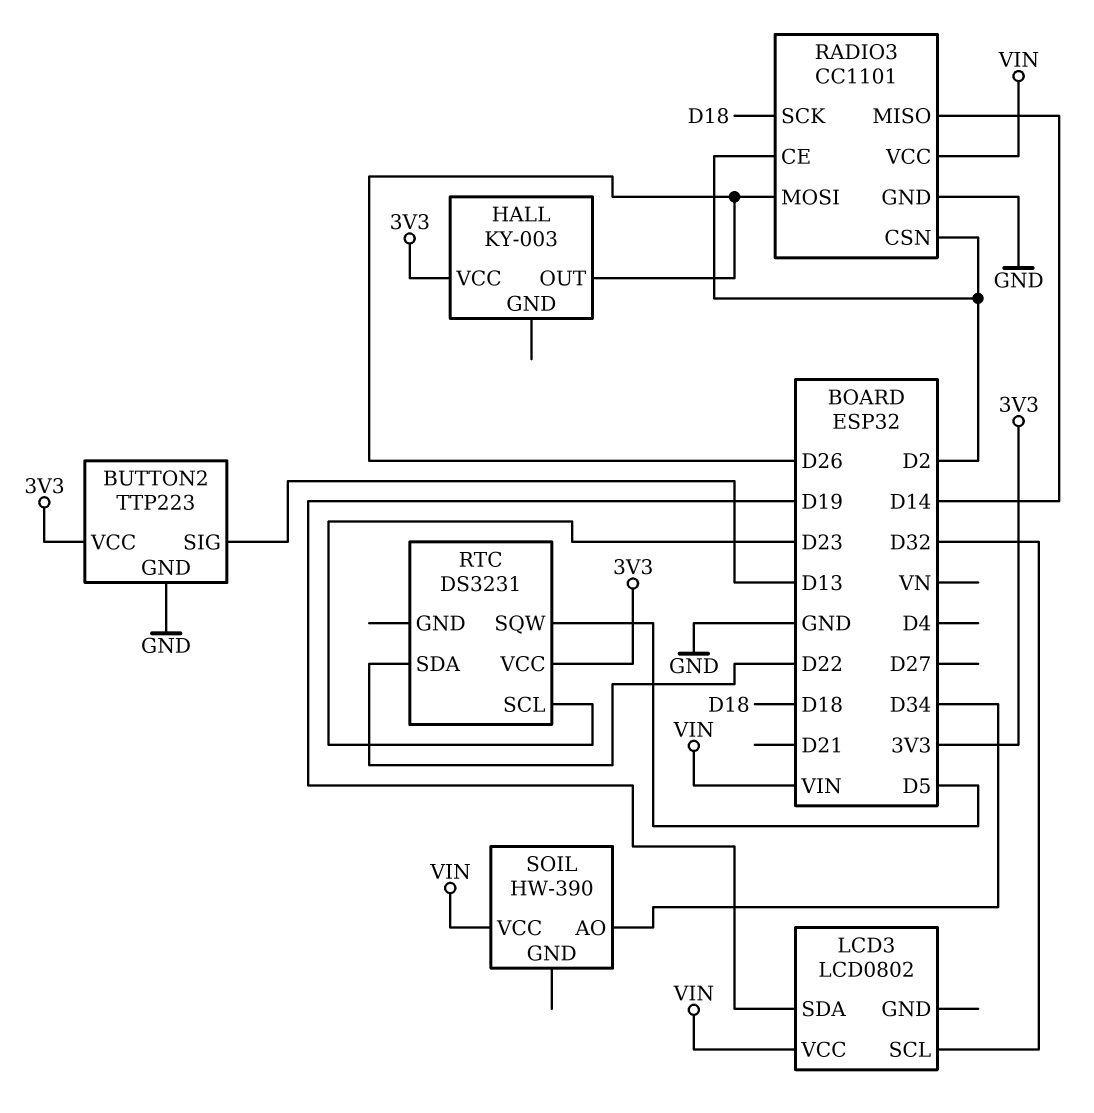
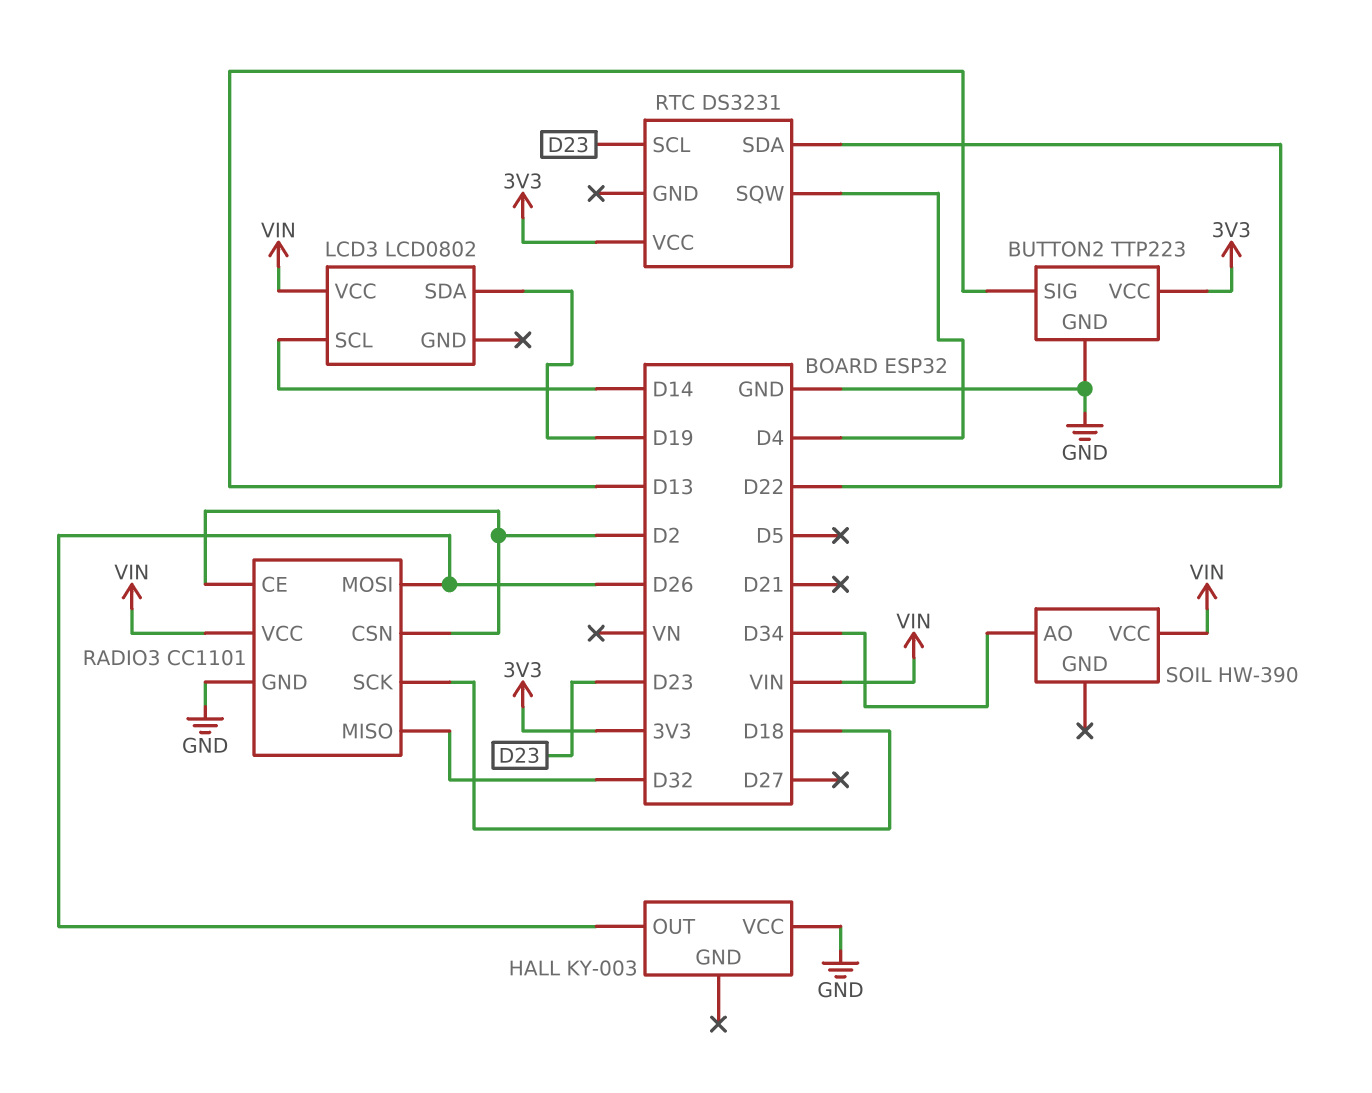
HALL pin VCC: 3V3 -> GND
LCD3 pin SCL: D32 -> D14
RADIO3 pin MISO: D14 -> D32
RTC pin SQW: D5 -> D4

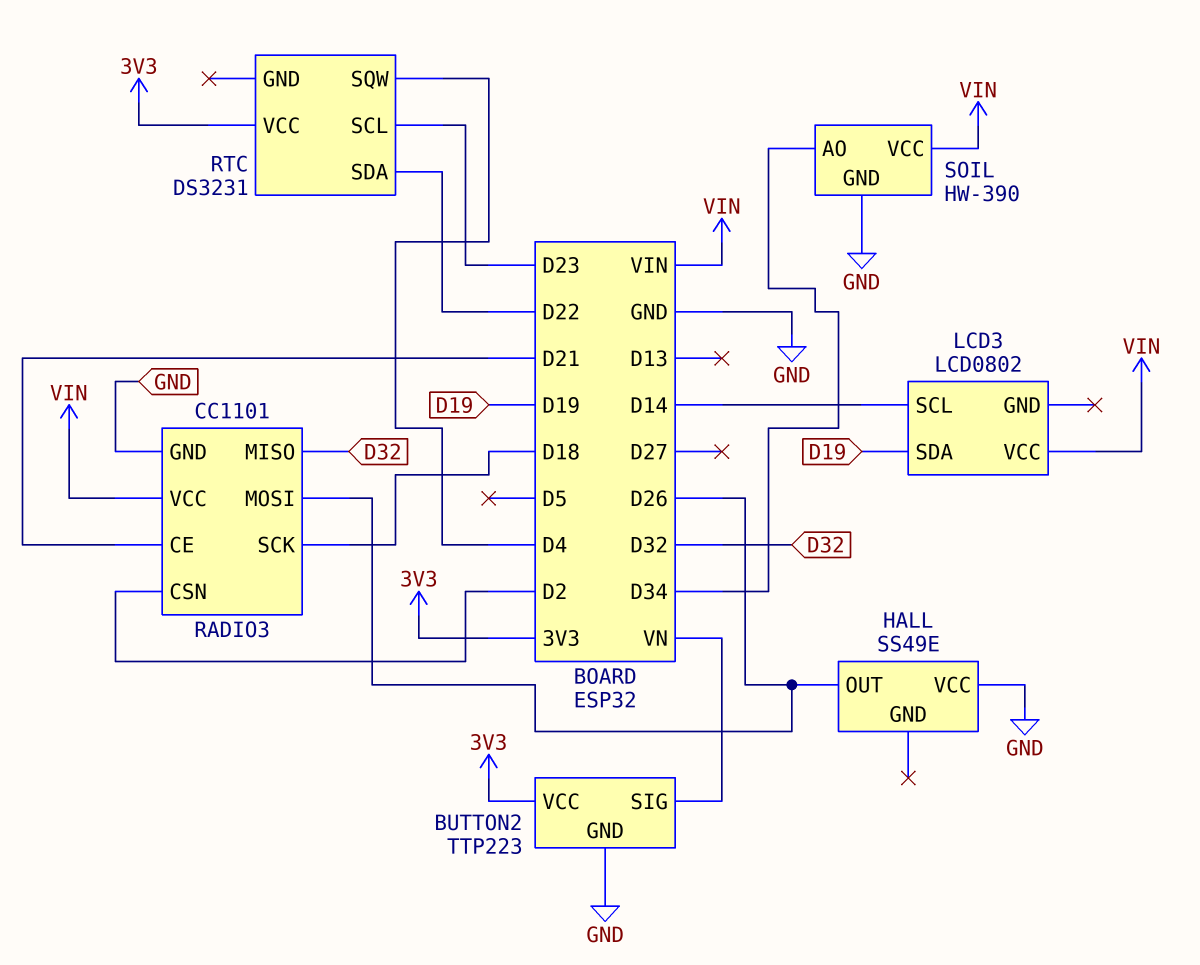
BUTTON2 pin SIG: D13 -> VN
HALL: KY-003 -> SS49E
RADIO3 pin CE: D2 -> D21
SOIL pin GND: none -> GND

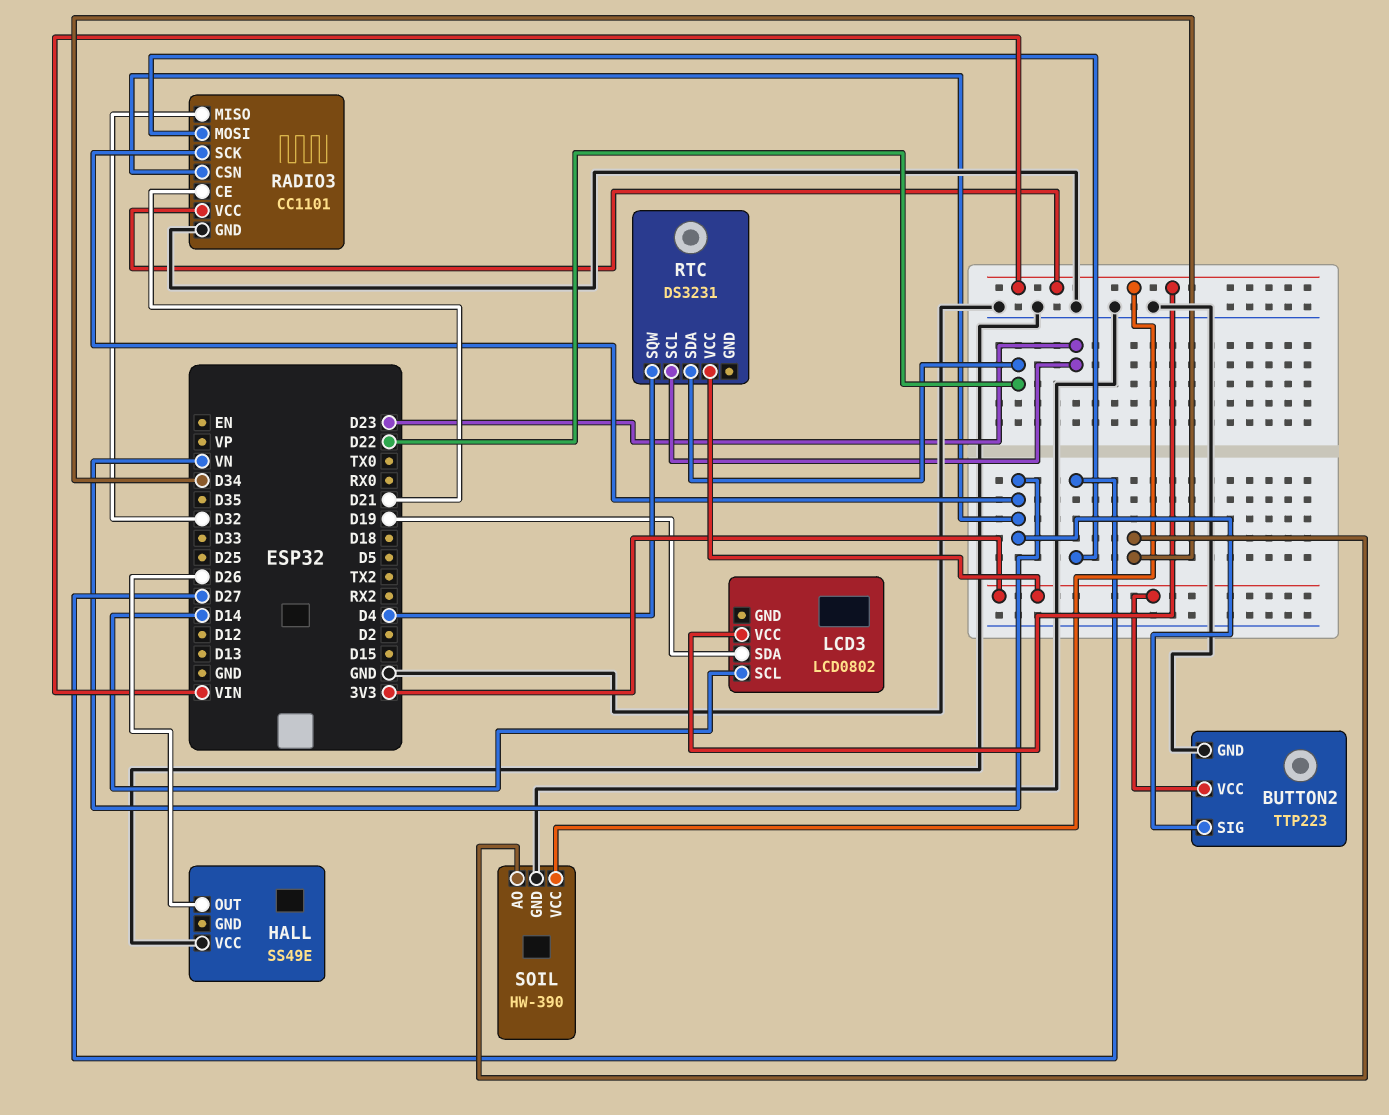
RADIO3 pin CSN: D2 -> VN
RADIO3 pin MOSI: D26 -> D27
RADIO3 pin SCK: D18 -> VN

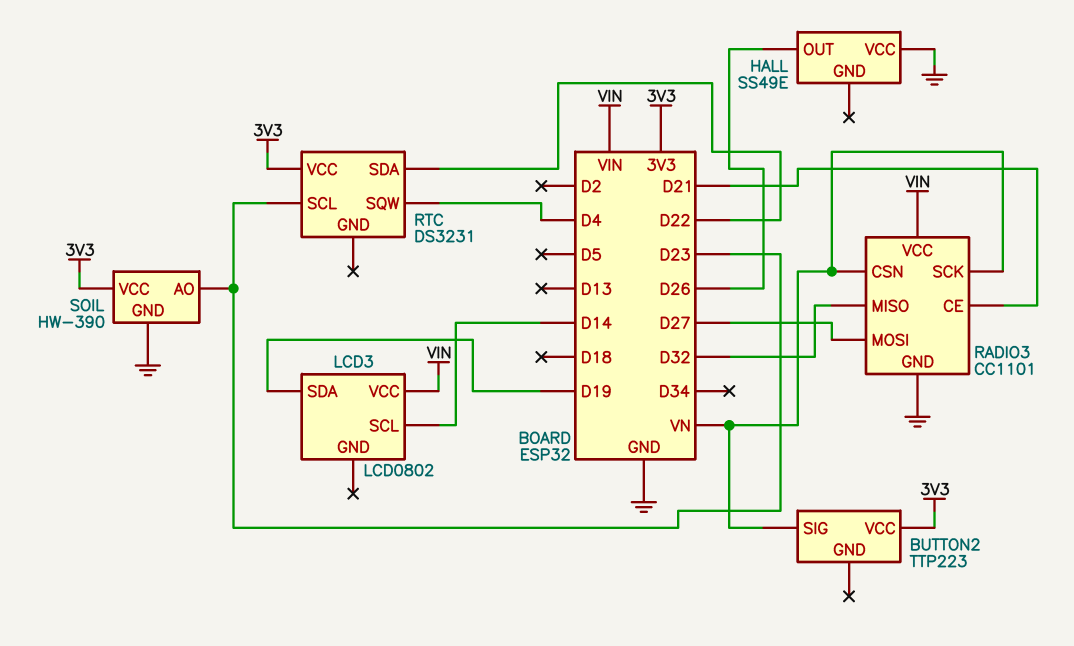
BUTTON2 pin GND: GND -> none
SOIL pin AO: D34 -> D23
SOIL pin VCC: VIN -> 3V3

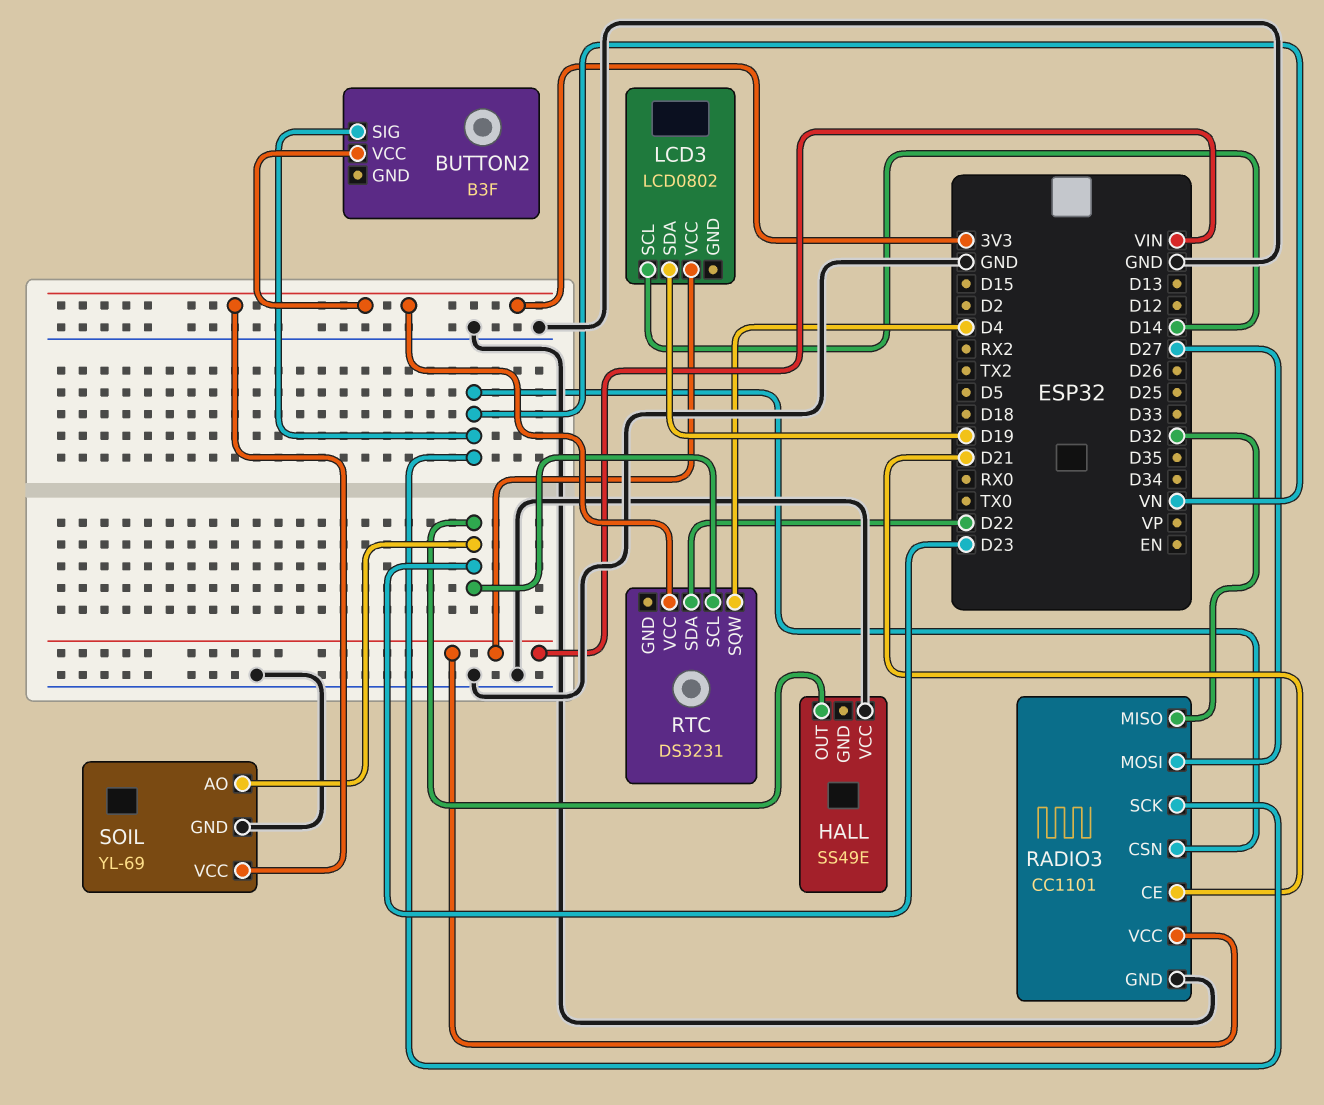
BUTTON2: TTP223 -> B3F
HALL pin OUT: D26 -> D23
SOIL: HW-390 -> YL-69

